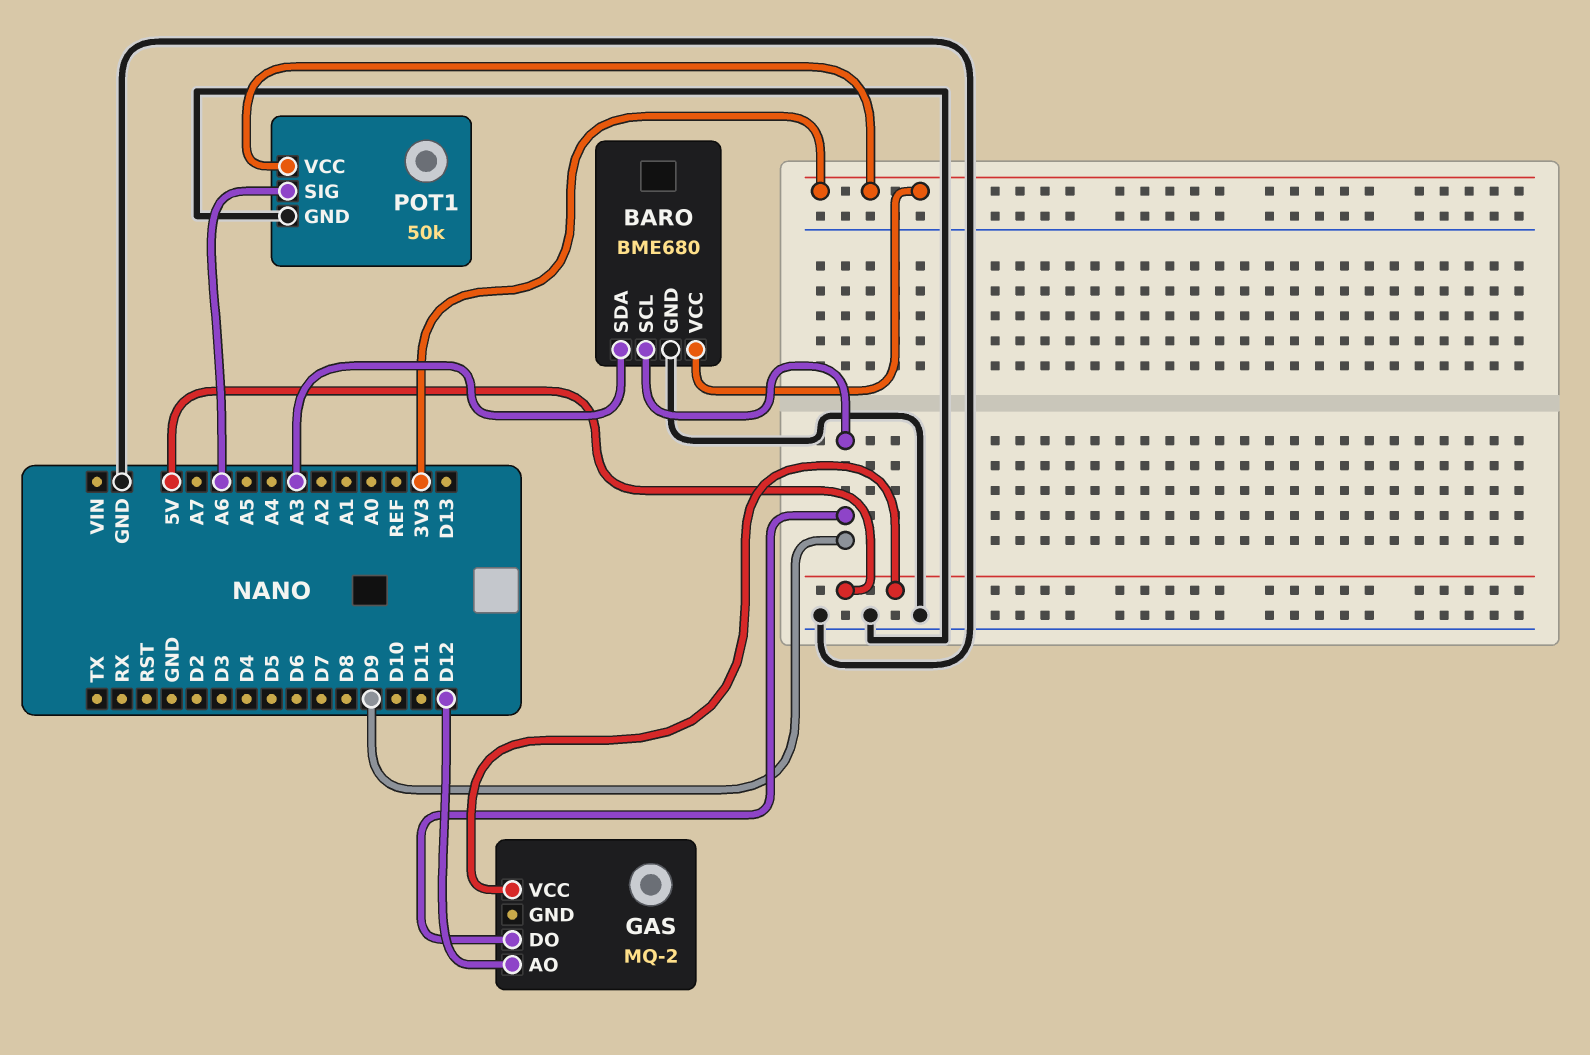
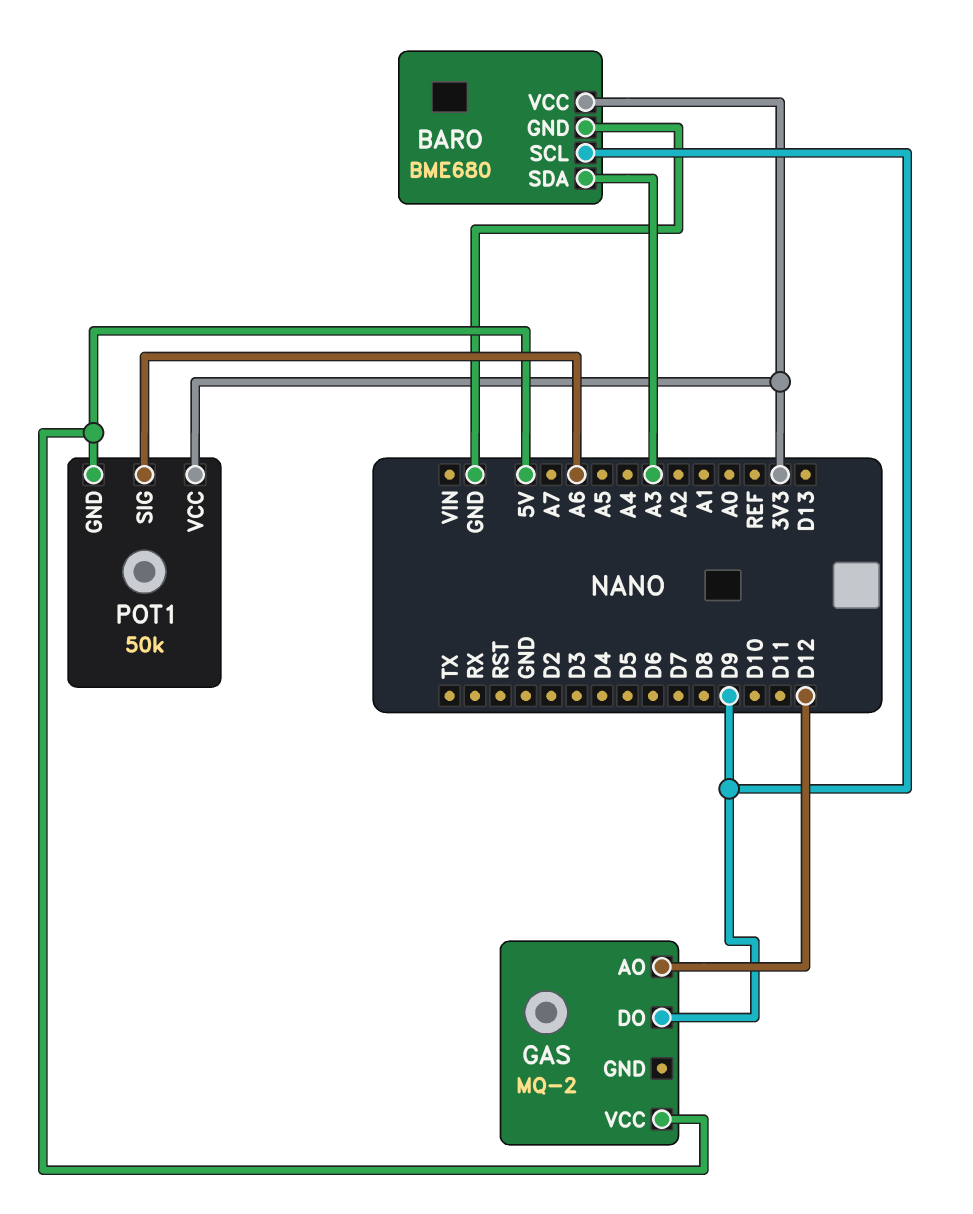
POT1 pin GND: GND -> 5V

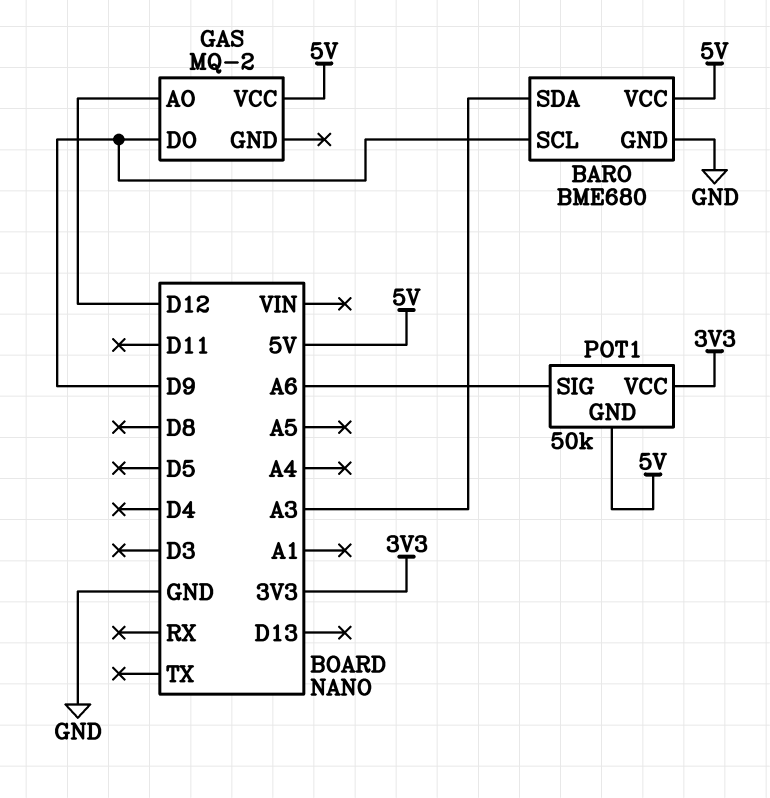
BARO pin VCC: 3V3 -> 5V

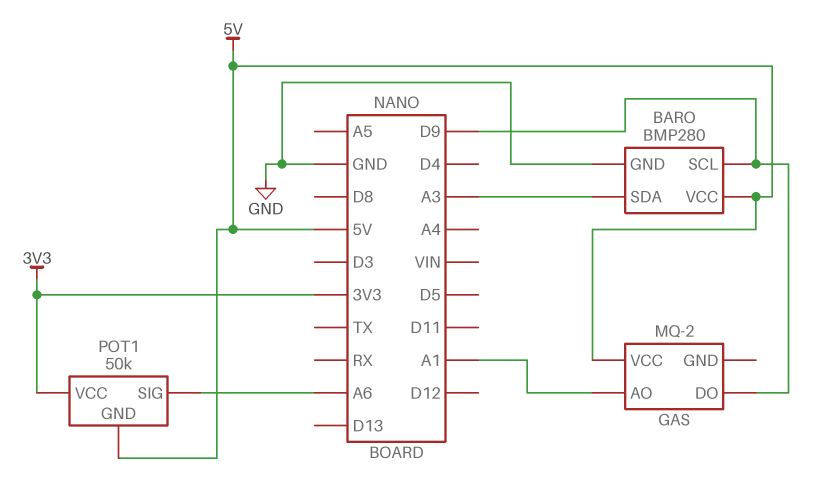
BARO: BME680 -> BMP280
GAS pin AO: D12 -> A1

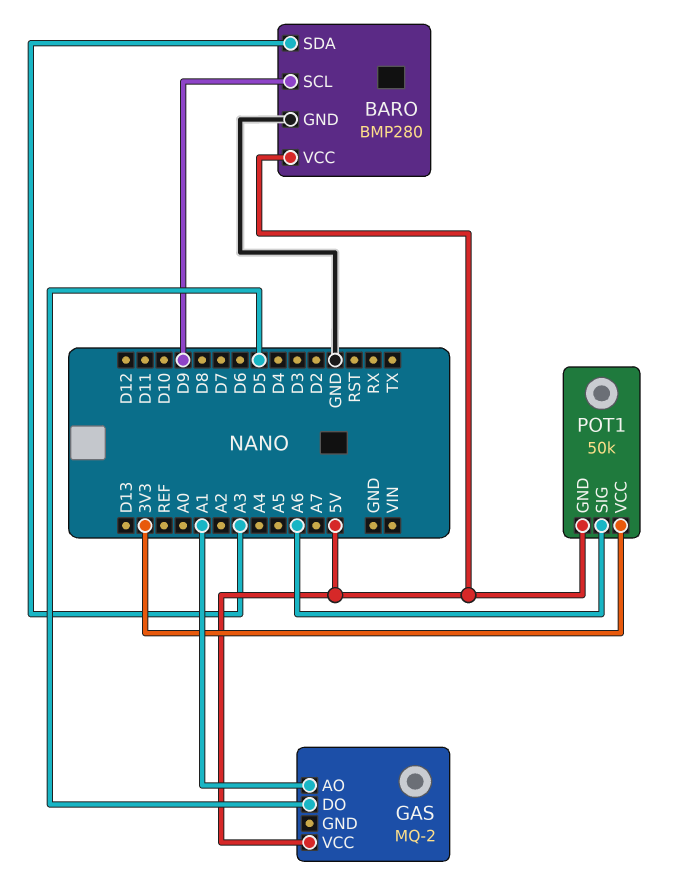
GAS pin DO: D9 -> D5

